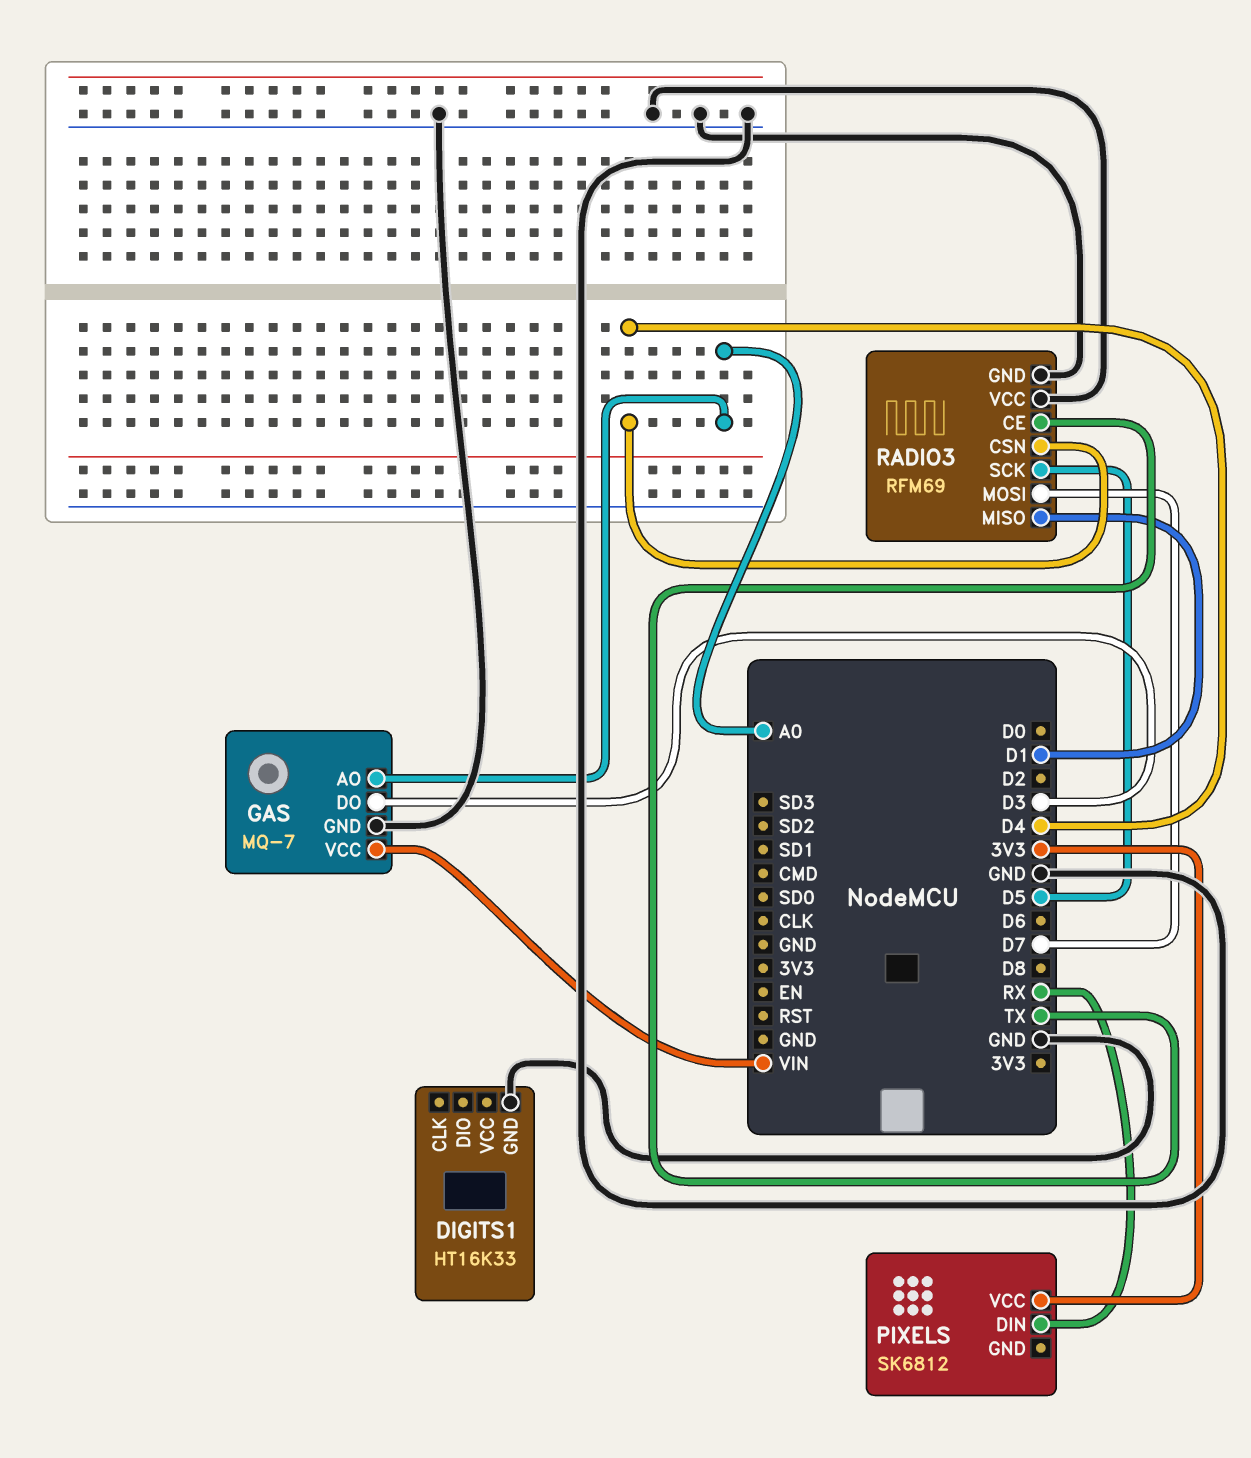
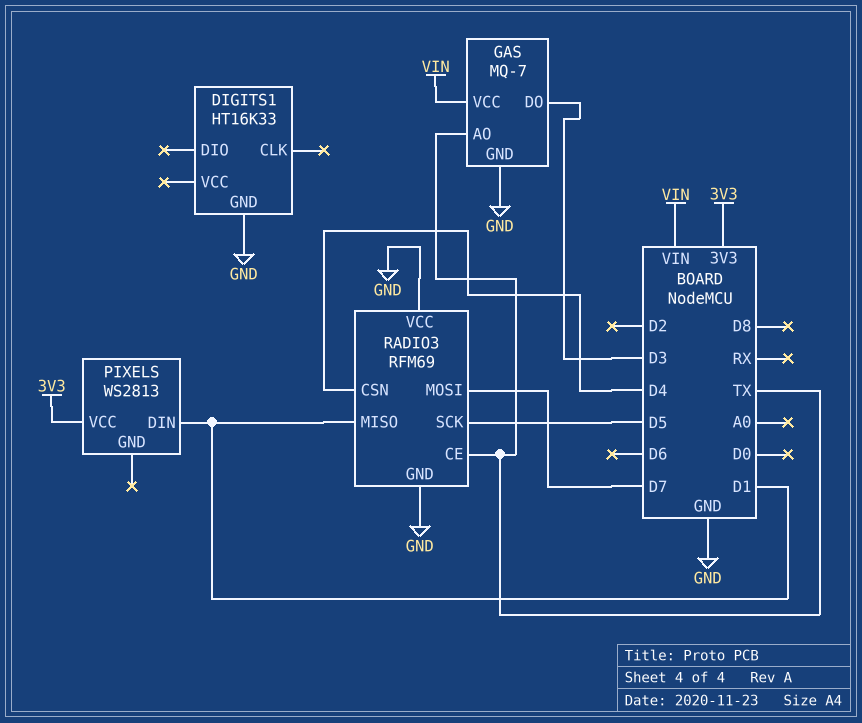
GAS pin AO: A0 -> TX
PIXELS: SK6812 -> WS2813
PIXELS pin DIN: RX -> D1

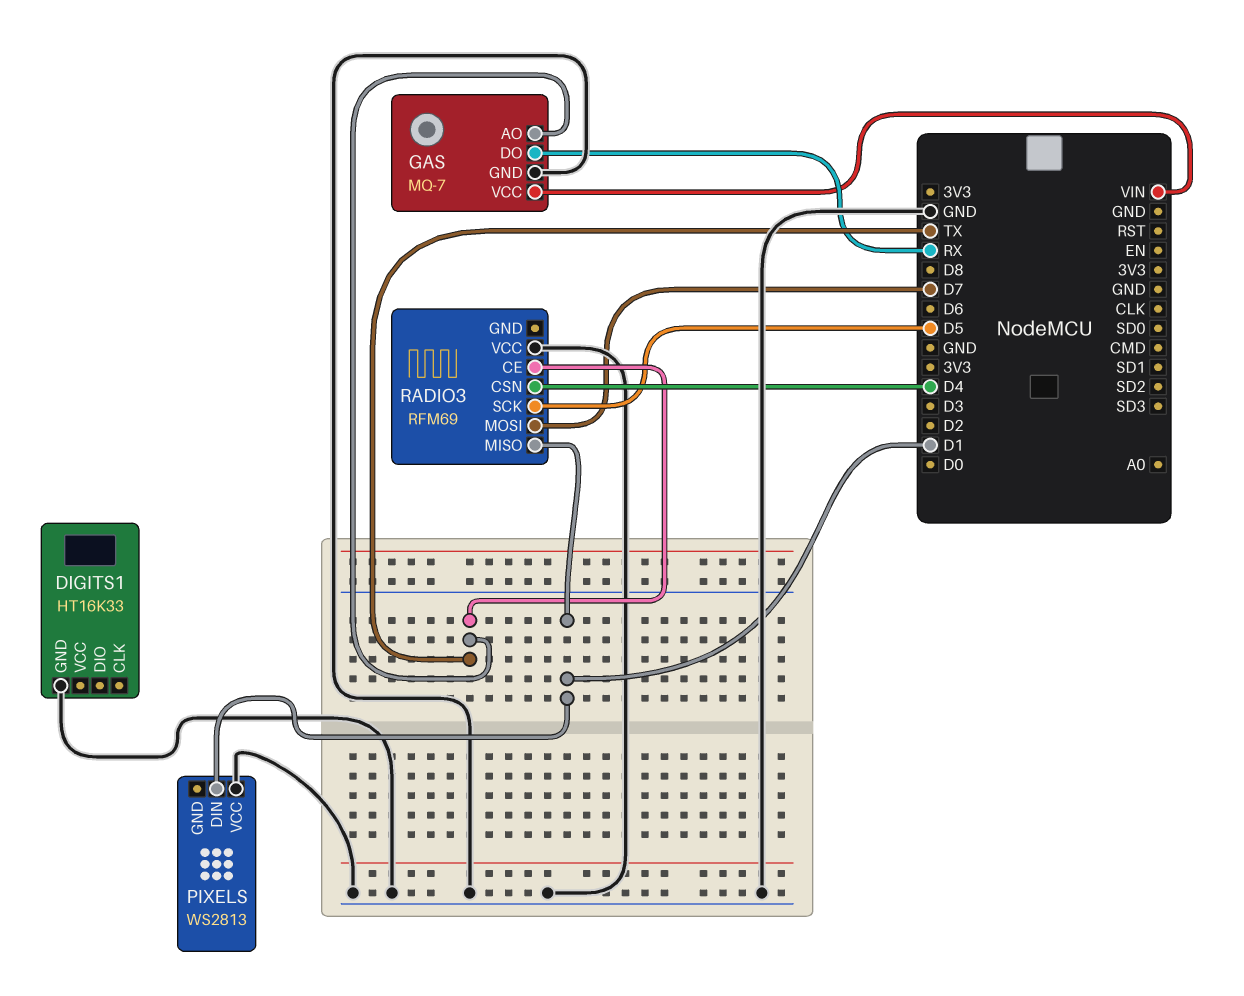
GAS pin DO: D3 -> RX
PIXELS pin VCC: 3V3 -> GND
RADIO3 pin GND: GND -> none

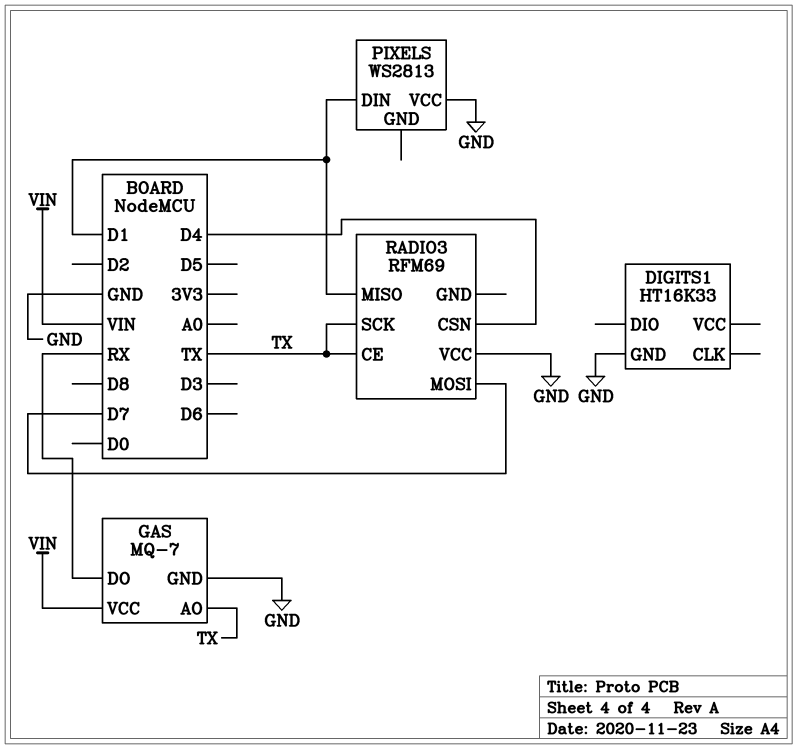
RADIO3 pin SCK: D5 -> TX

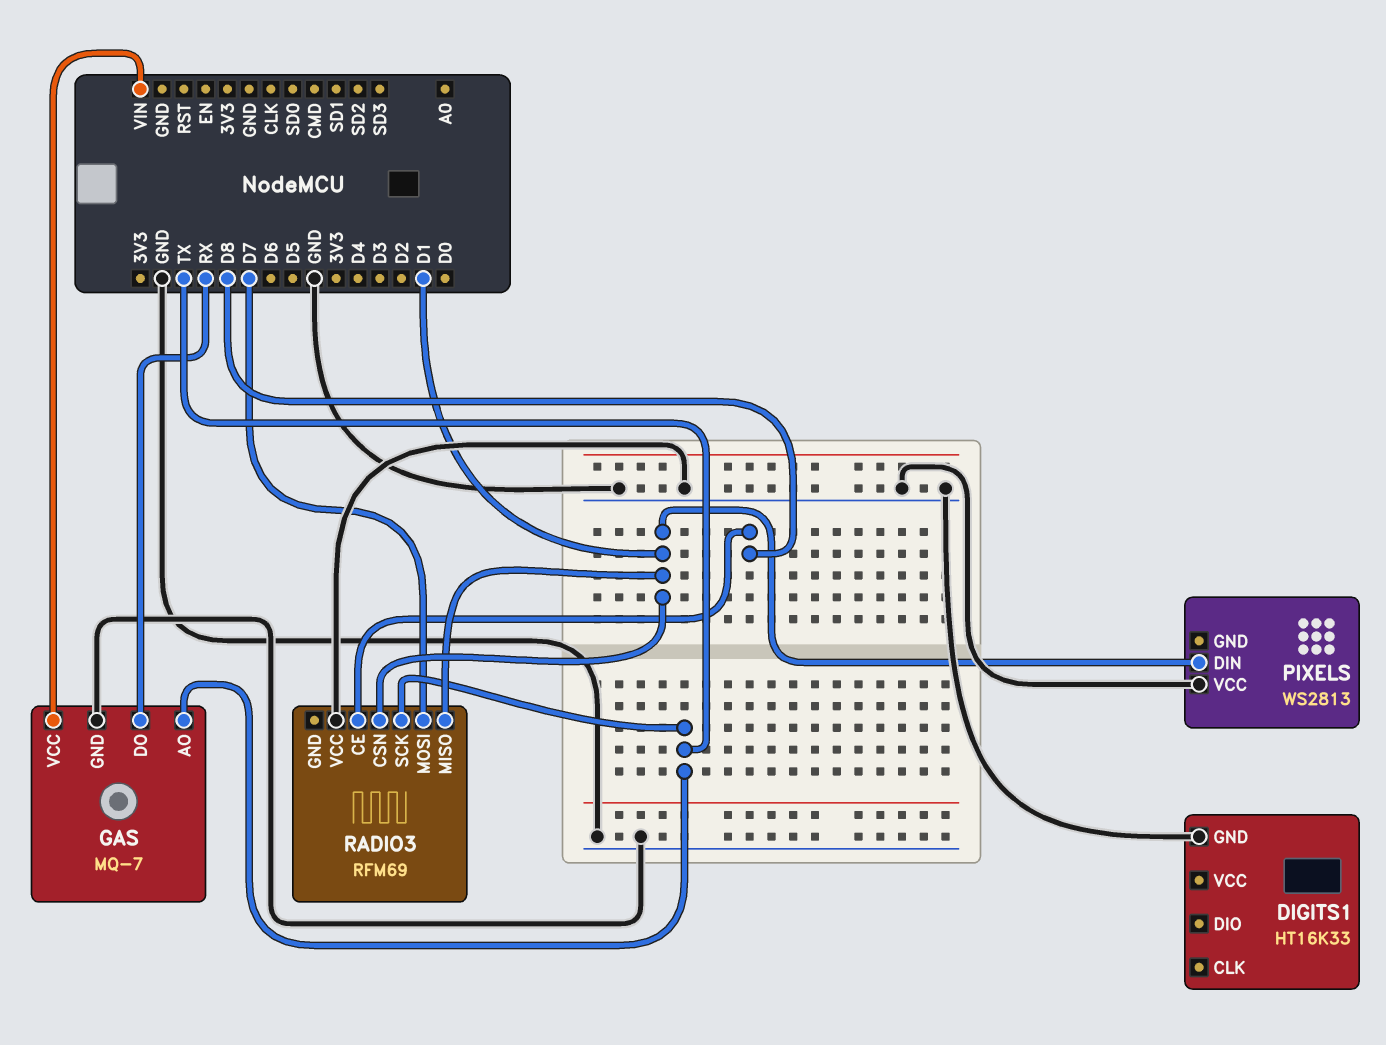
RADIO3 pin CE: TX -> D8
RADIO3 pin CSN: D4 -> D1

